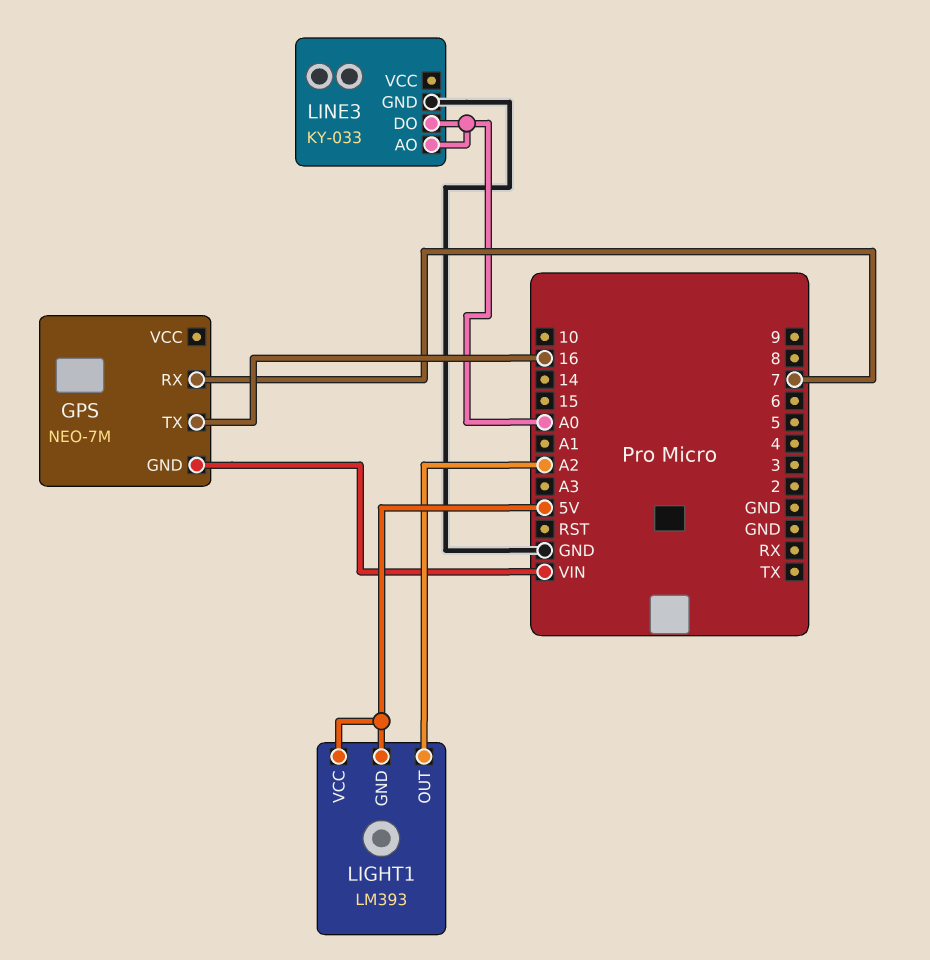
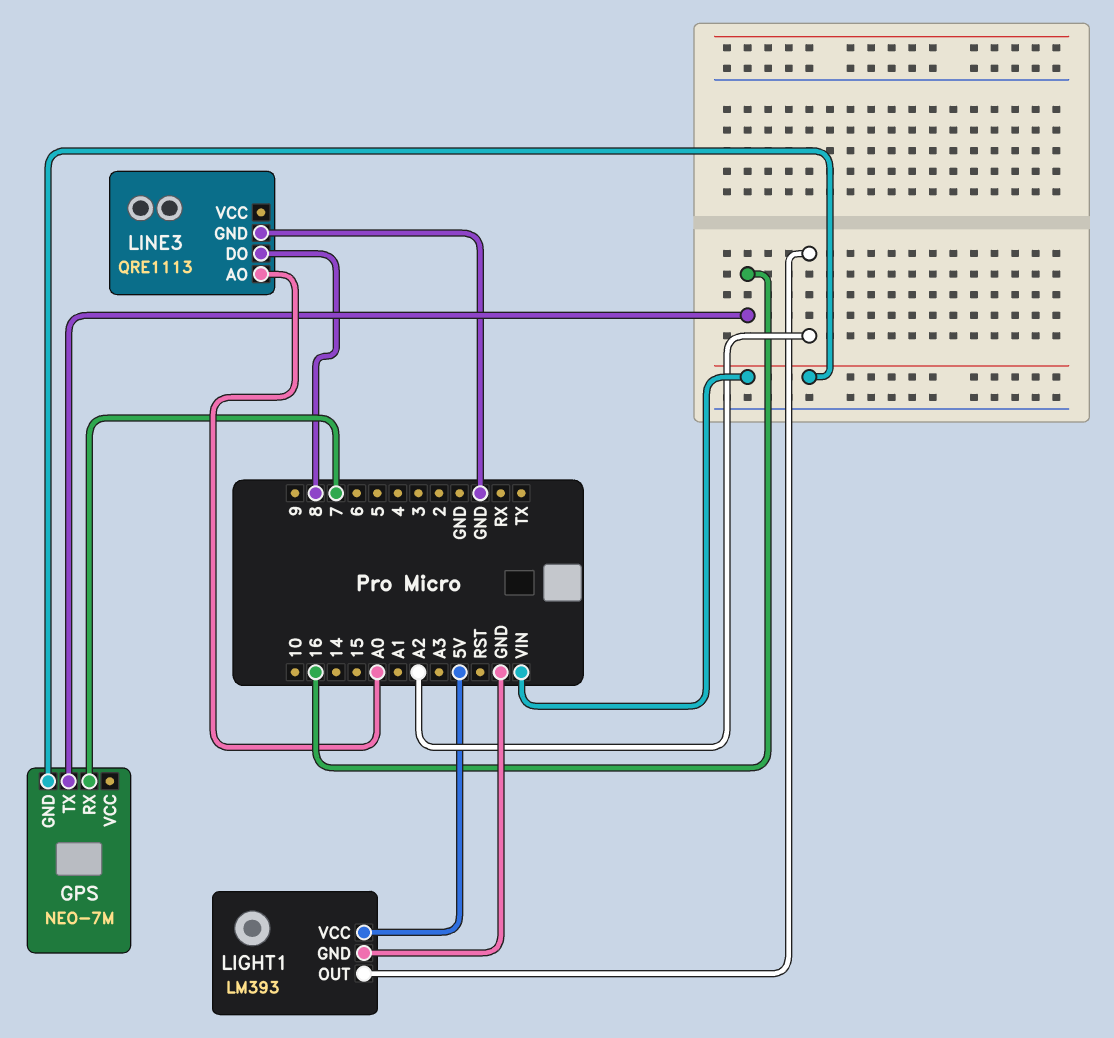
LIGHT1 pin GND: 5V -> GND
LINE3: KY-033 -> QRE1113
LINE3 pin DO: A0 -> 8

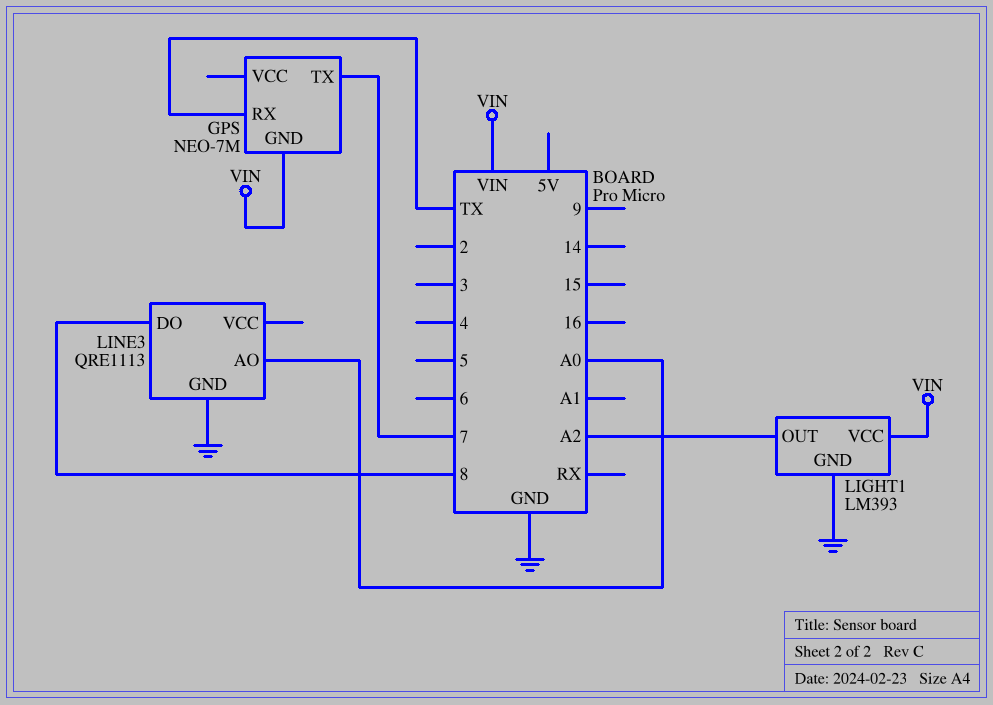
GPS pin RX: 7 -> TX
GPS pin TX: 16 -> 7
LIGHT1 pin VCC: 5V -> VIN

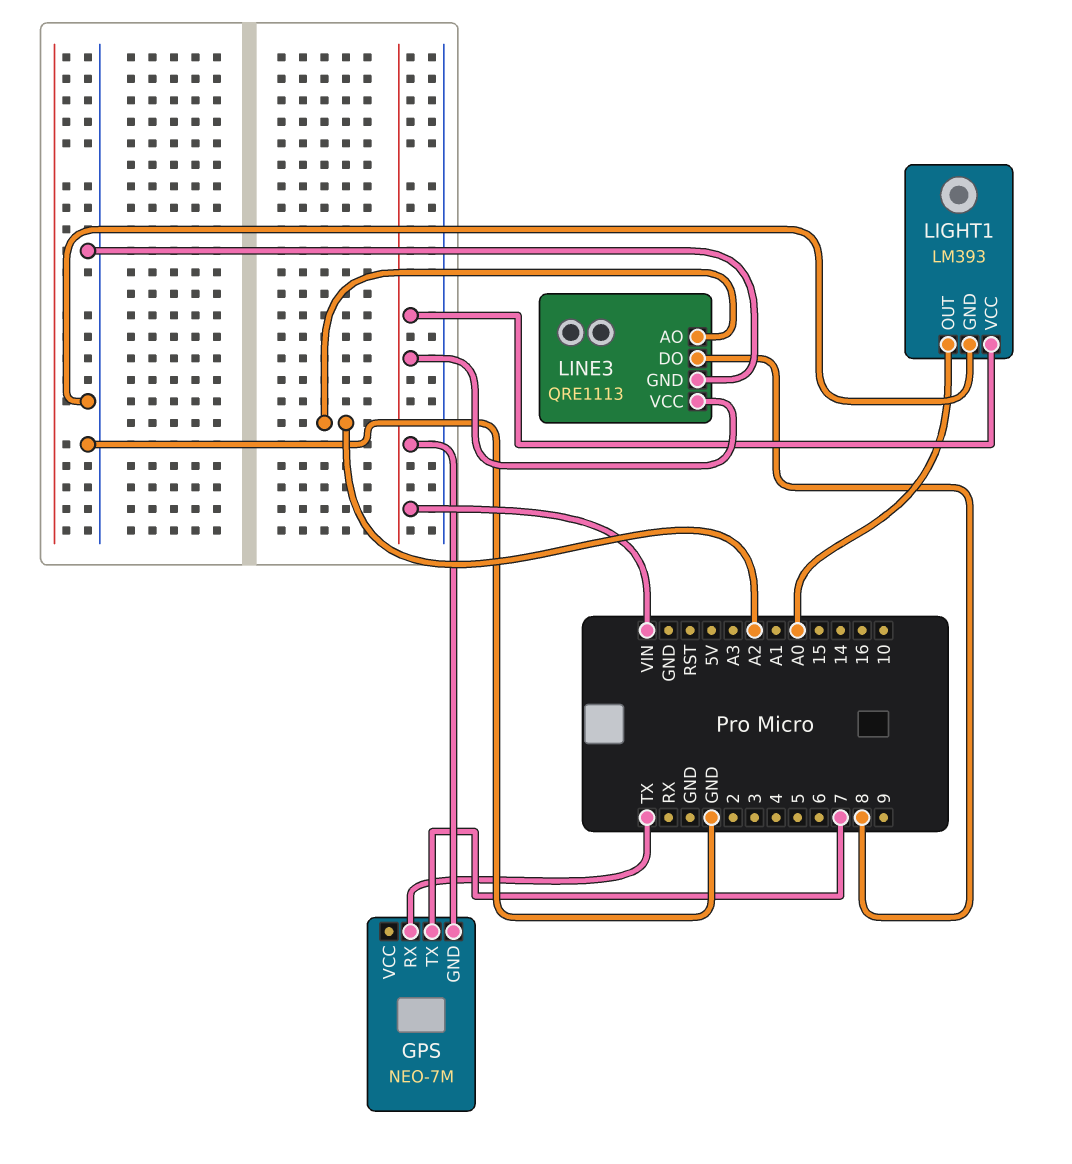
LIGHT1 pin OUT: A2 -> A0
LINE3 pin AO: A0 -> A2
LINE3 pin VCC: none -> VIN

